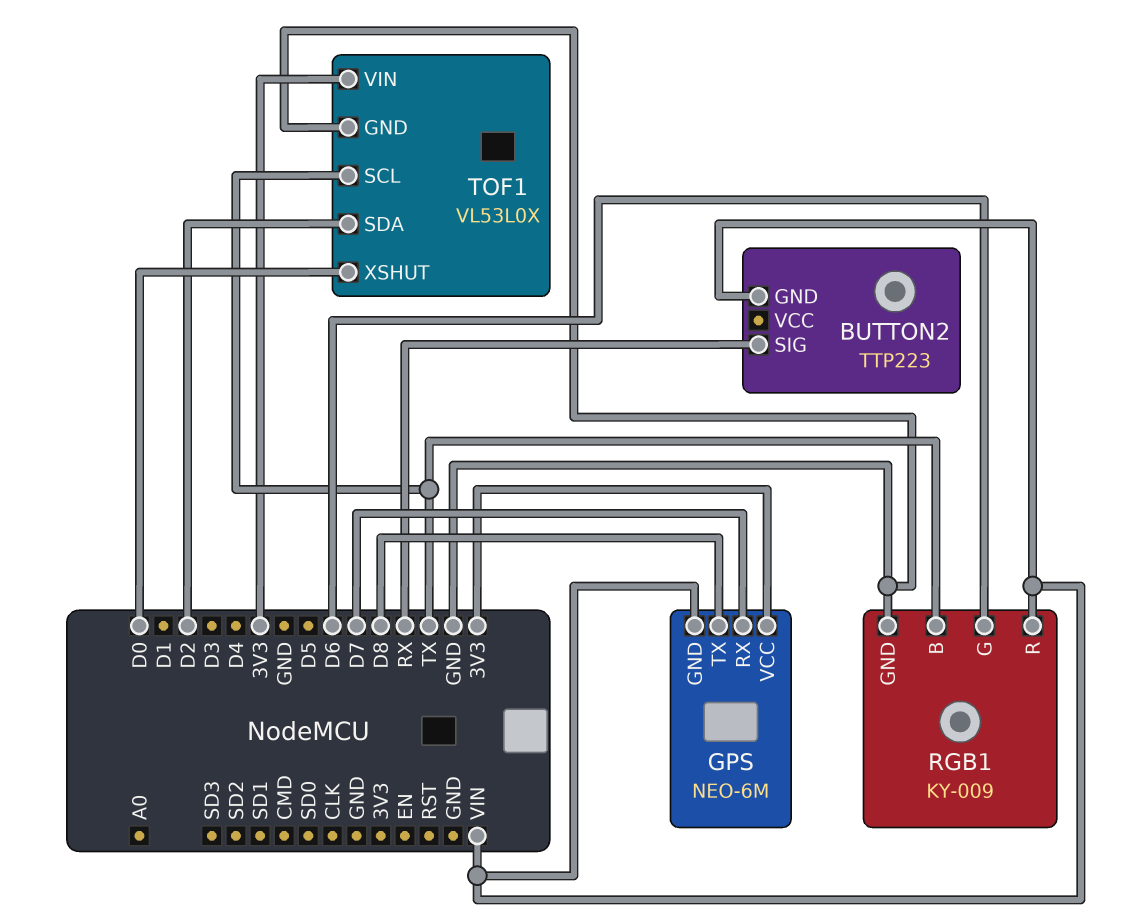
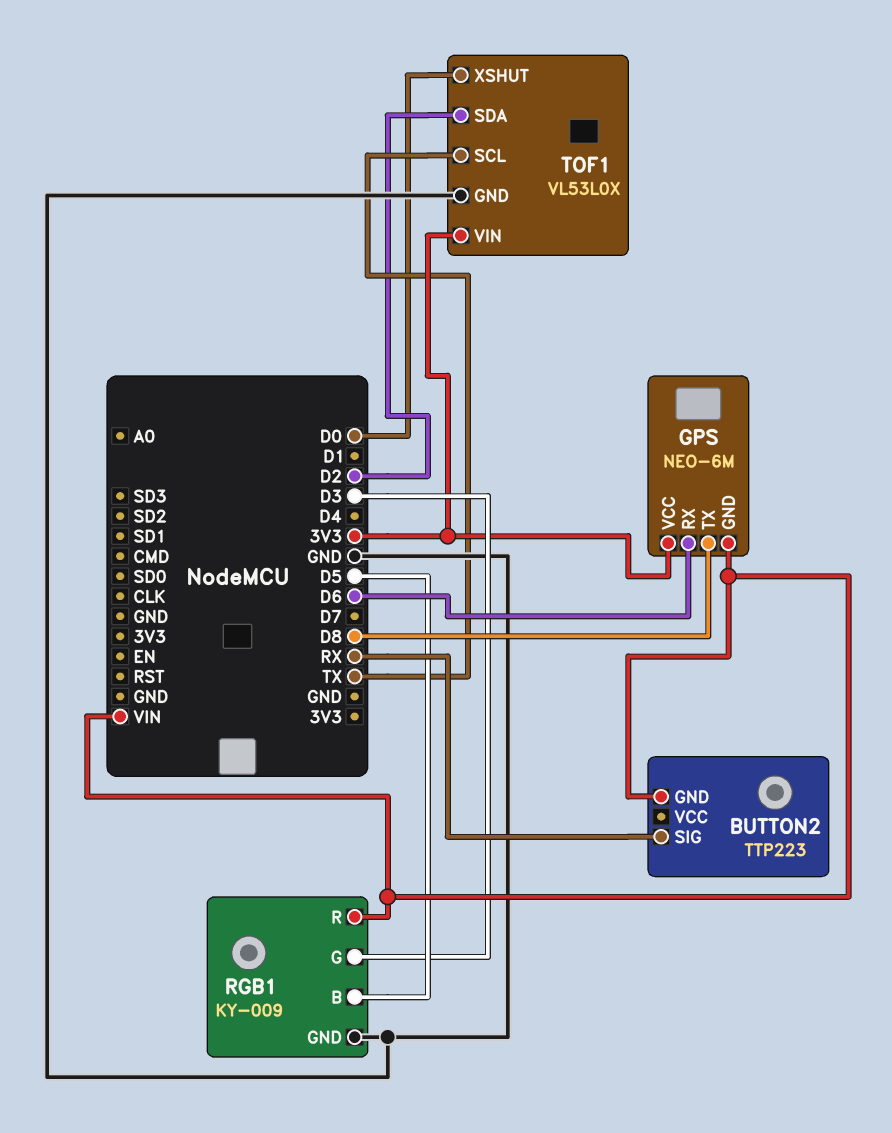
GPS pin RX: D7 -> D6
RGB1 pin B: TX -> D5
RGB1 pin G: D6 -> D3

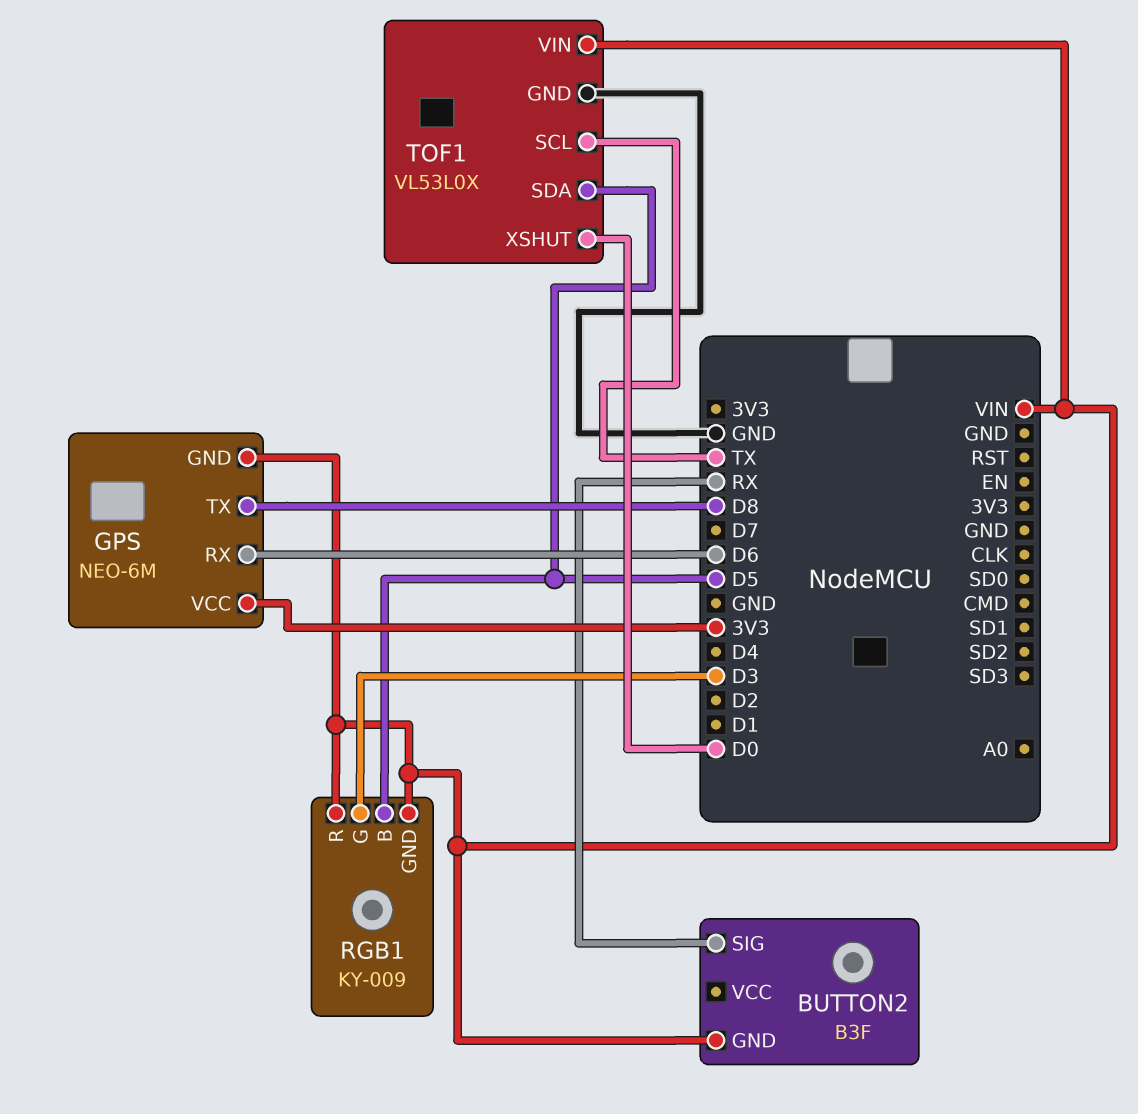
BUTTON2: TTP223 -> B3F
RGB1 pin GND: GND -> VIN
TOF1 pin SDA: D2 -> D5
TOF1 pin VIN: 3V3 -> VIN

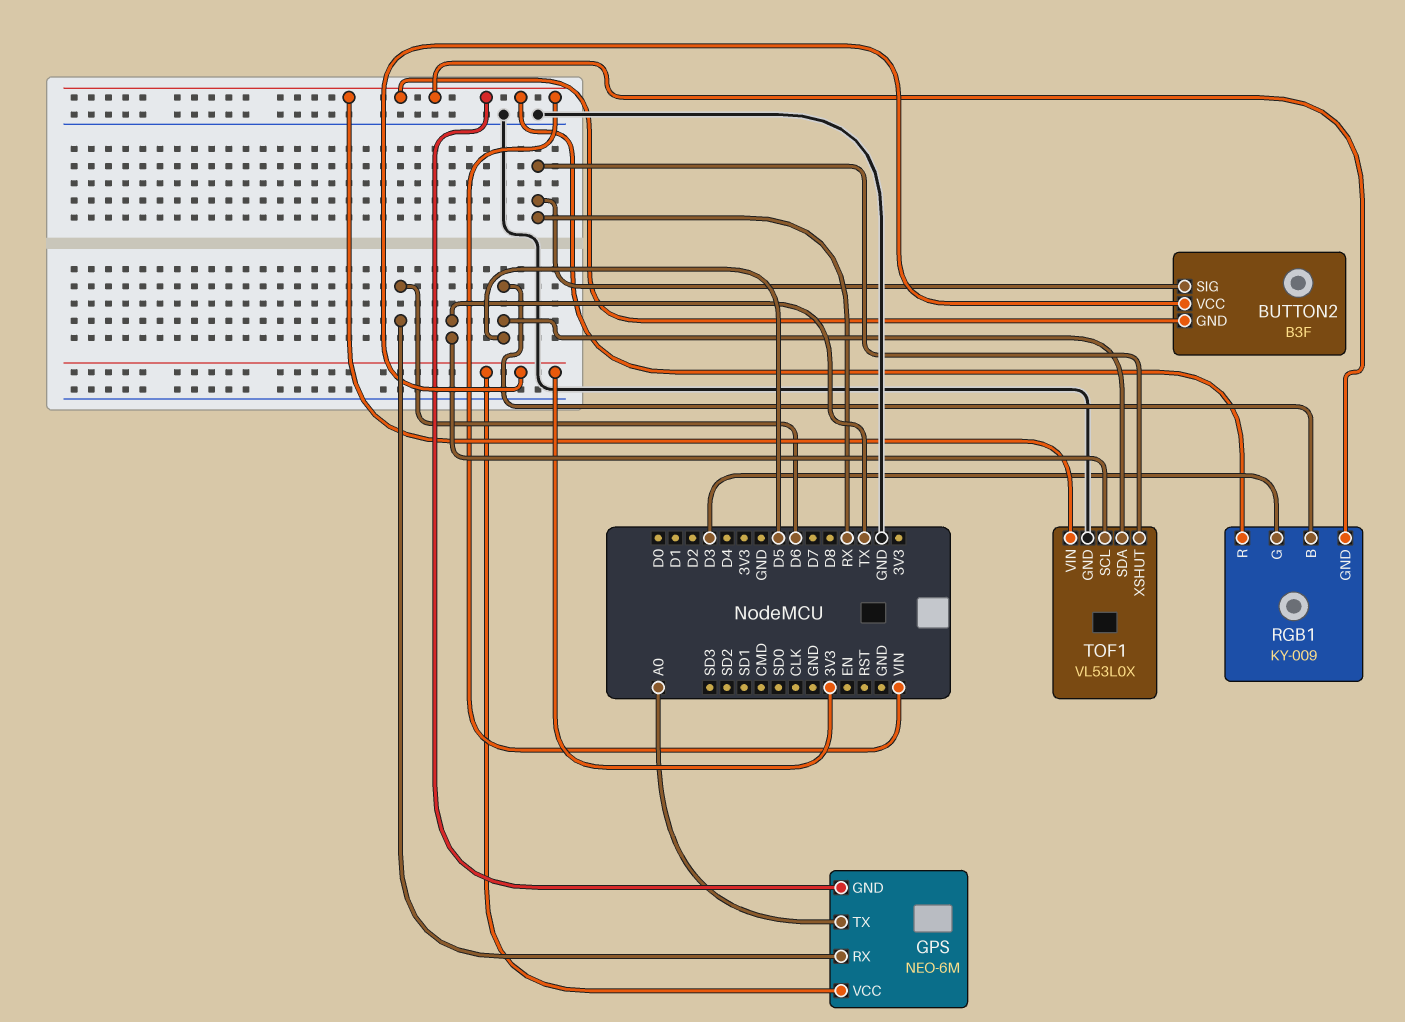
BUTTON2 pin VCC: none -> 3V3
GPS pin TX: D8 -> A0
TOF1 pin XSHUT: D0 -> RX

